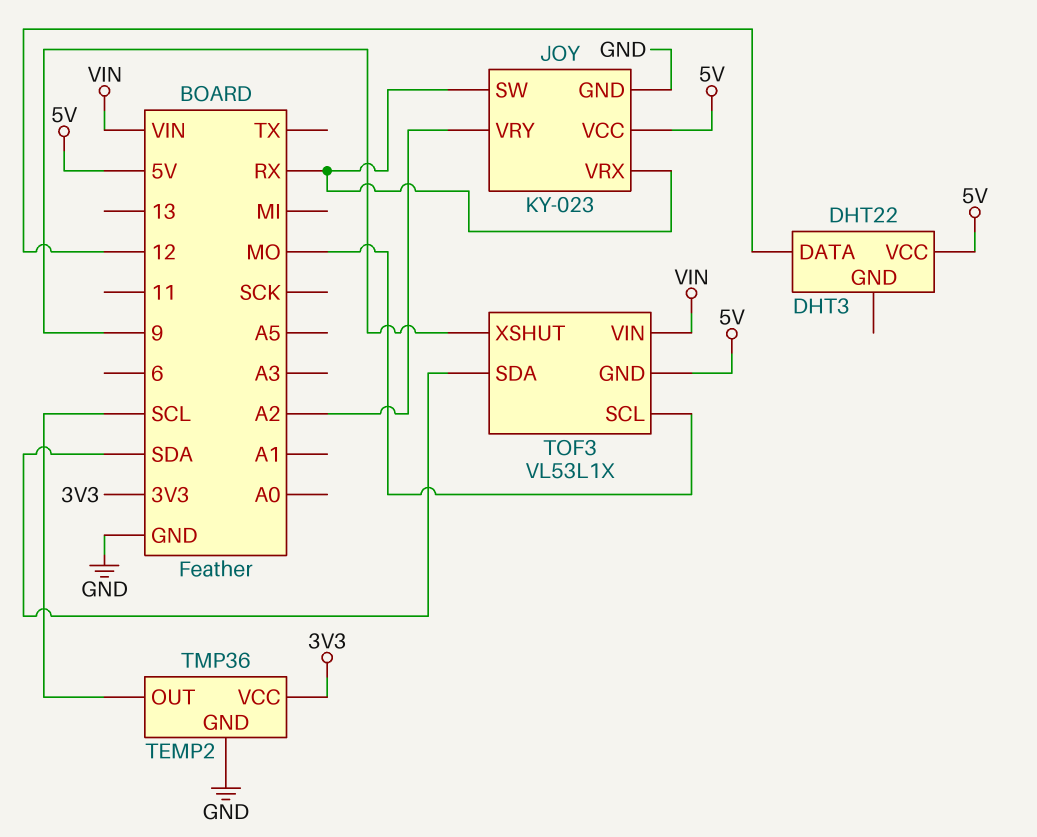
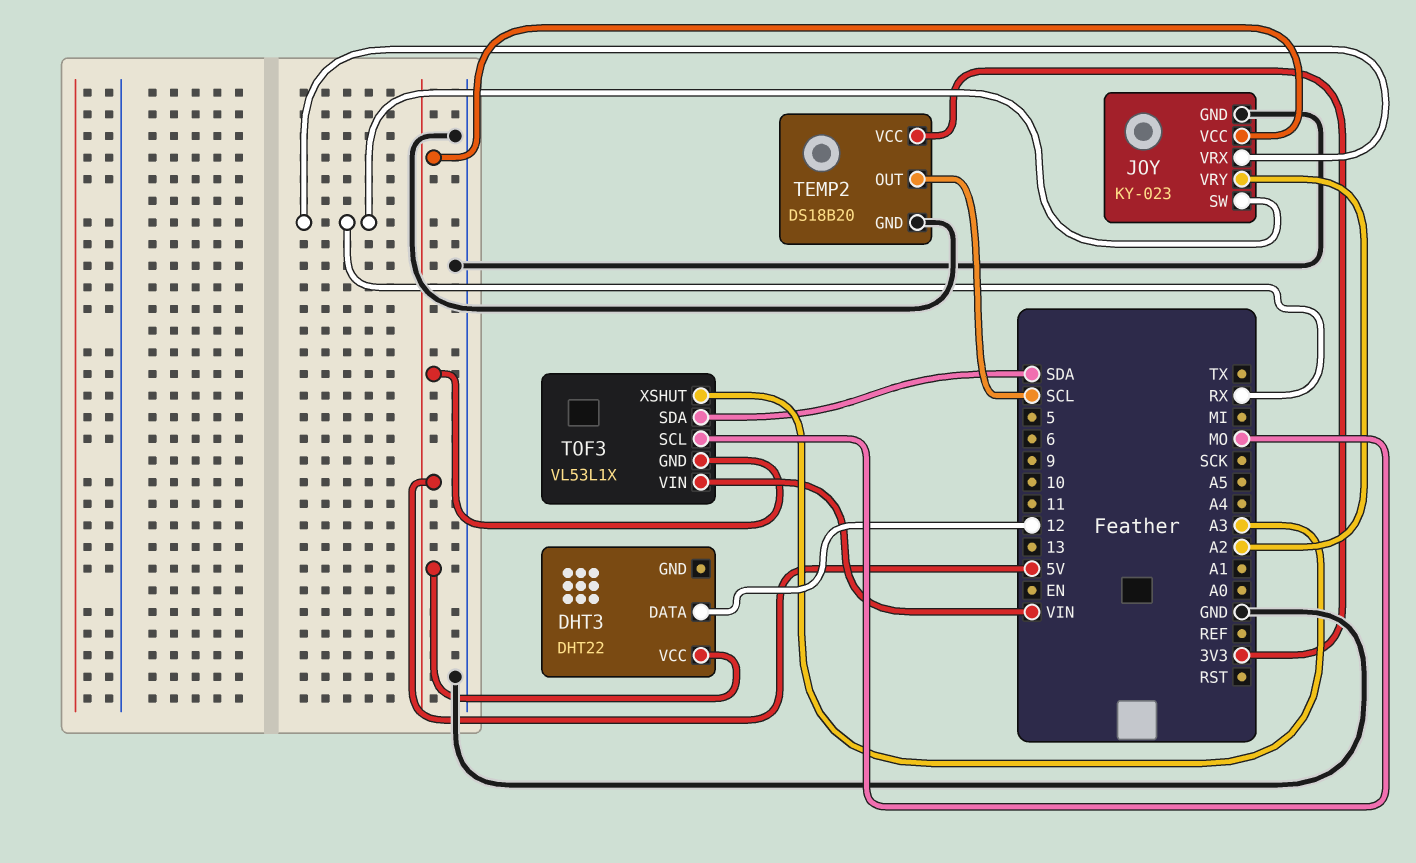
TEMP2: TMP36 -> DS18B20
TOF3 pin XSHUT: 9 -> A3

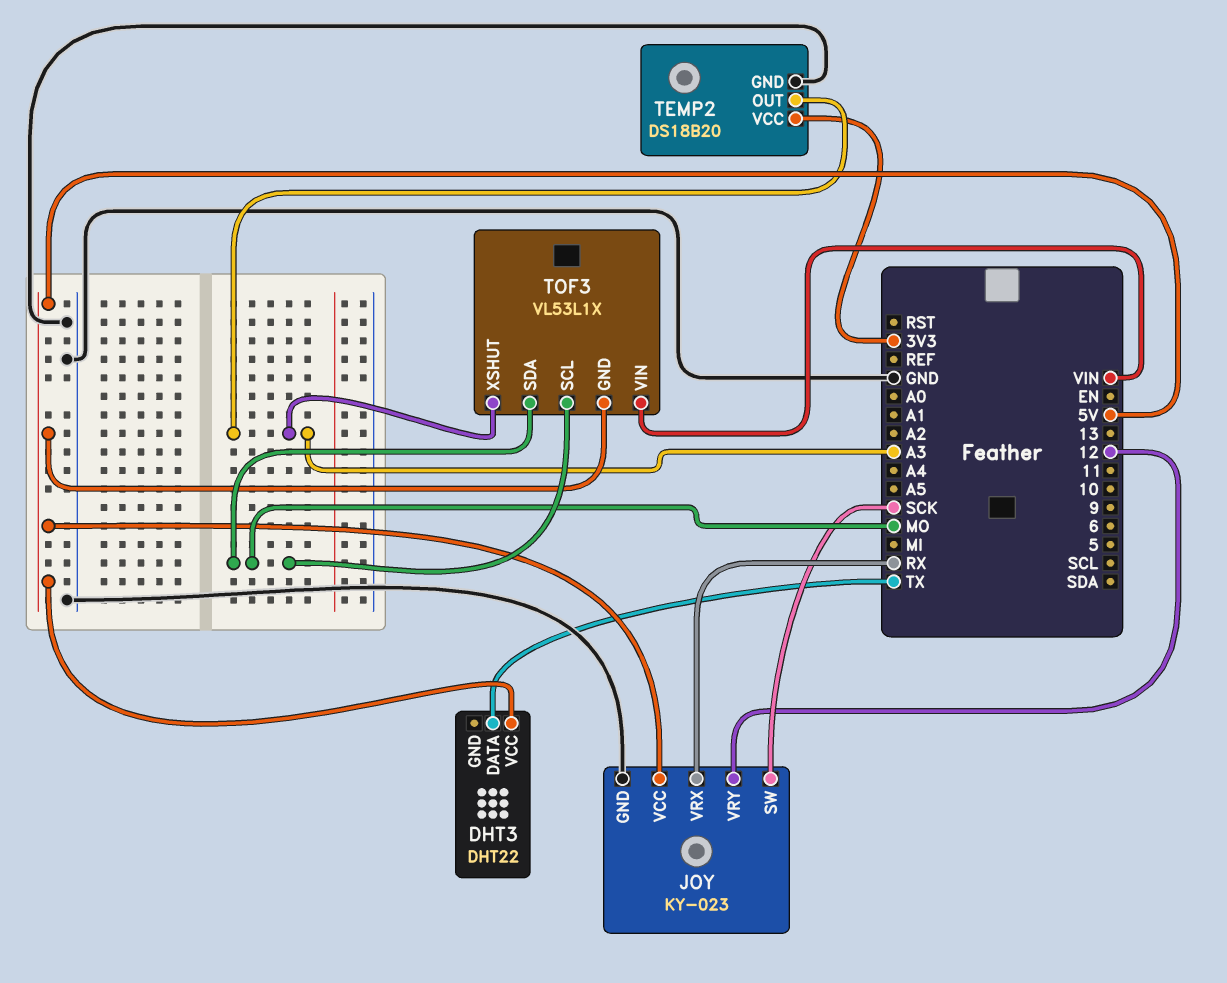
DHT3 pin DATA: 12 -> TX
JOY pin SW: RX -> SCK
JOY pin VRY: A2 -> 12
TEMP2 pin OUT: SCL -> A3
TOF3 pin SDA: SDA -> MO

